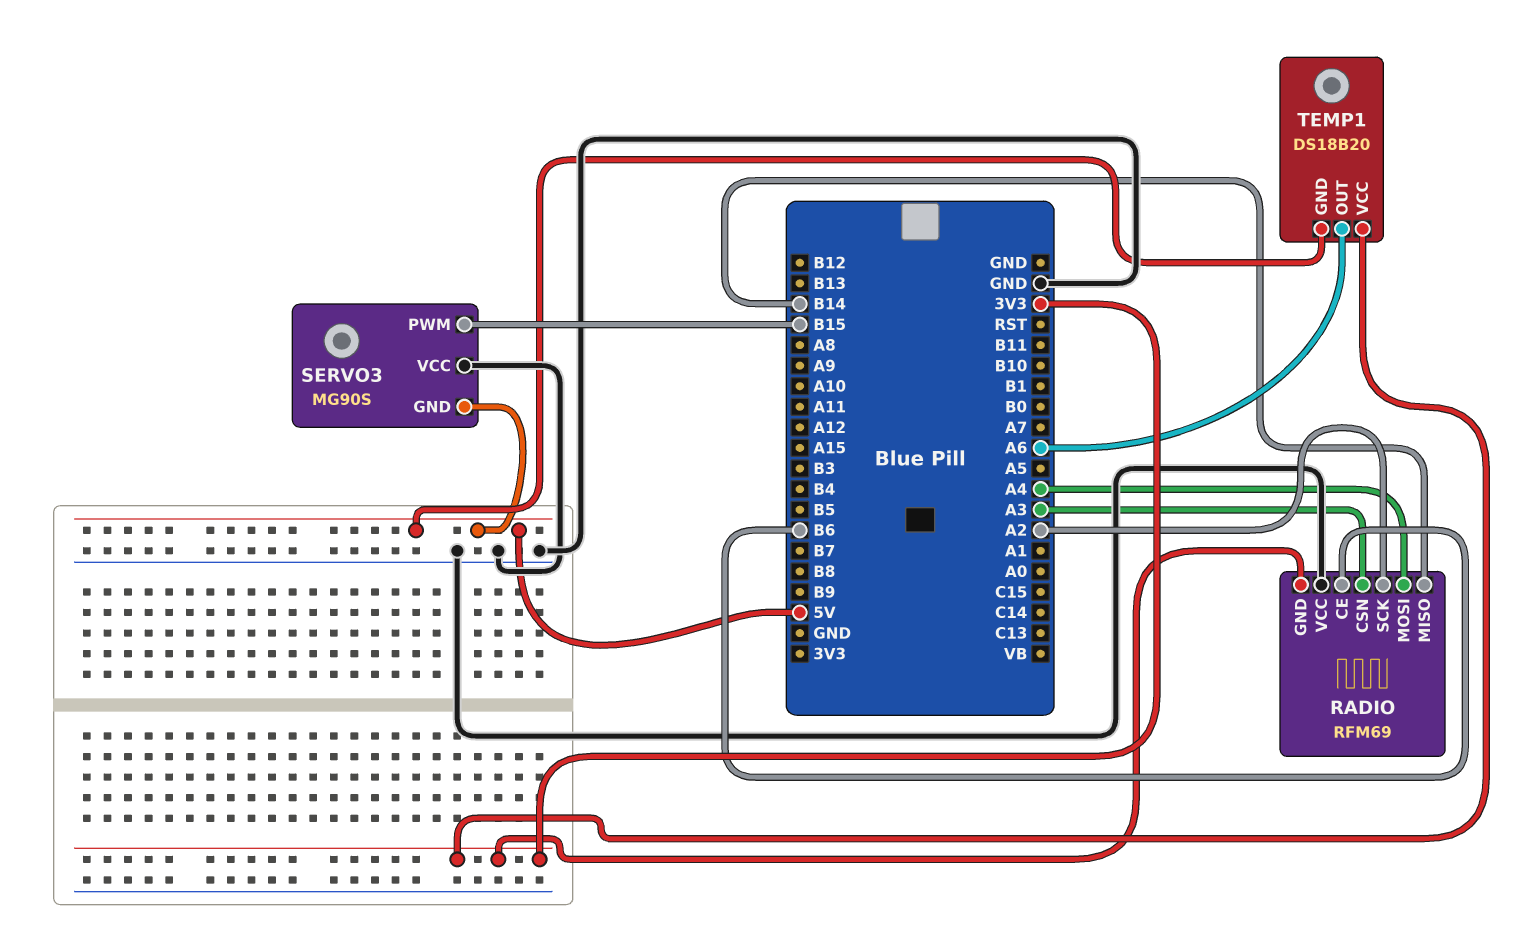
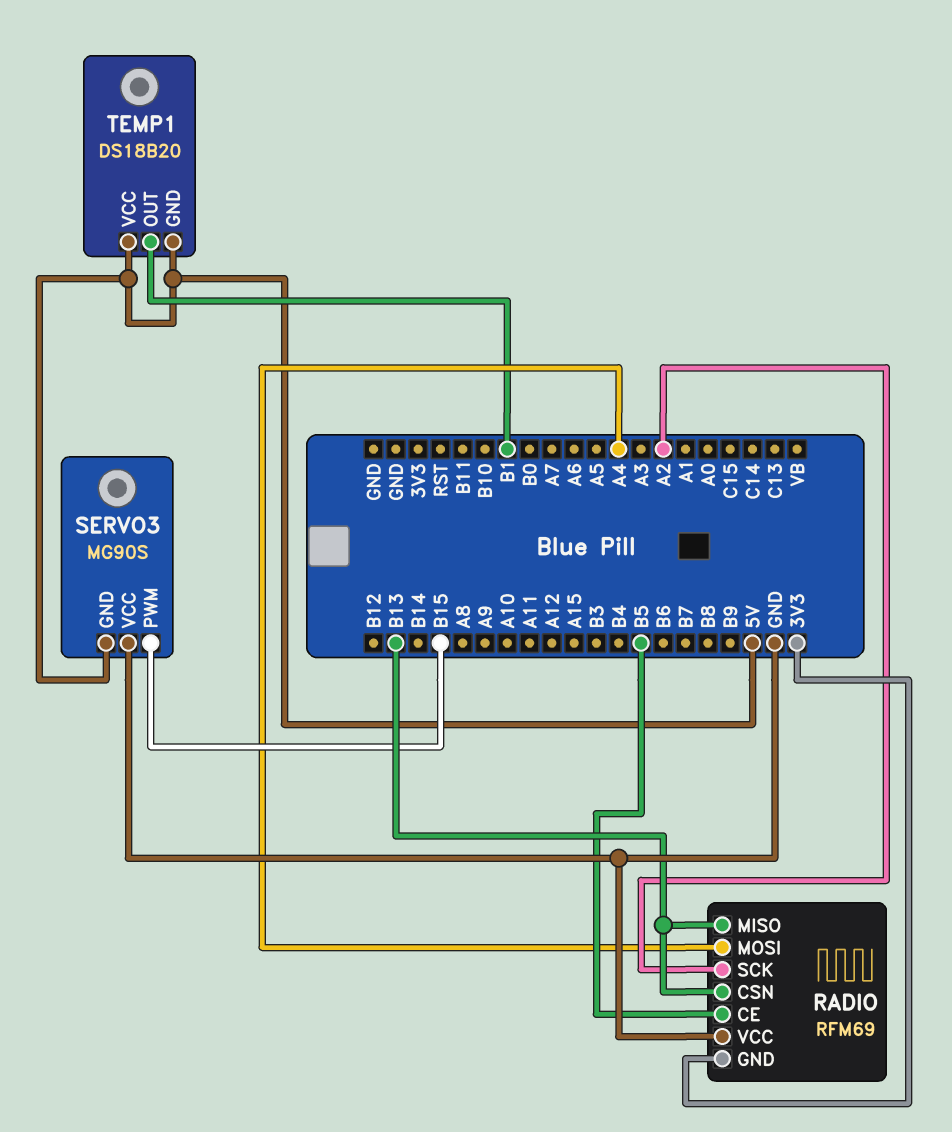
RADIO pin CE: B6 -> B5
RADIO pin CSN: A3 -> B13
RADIO pin MISO: B14 -> B13
TEMP1 pin OUT: A6 -> B1
TEMP1 pin VCC: 3V3 -> 5V

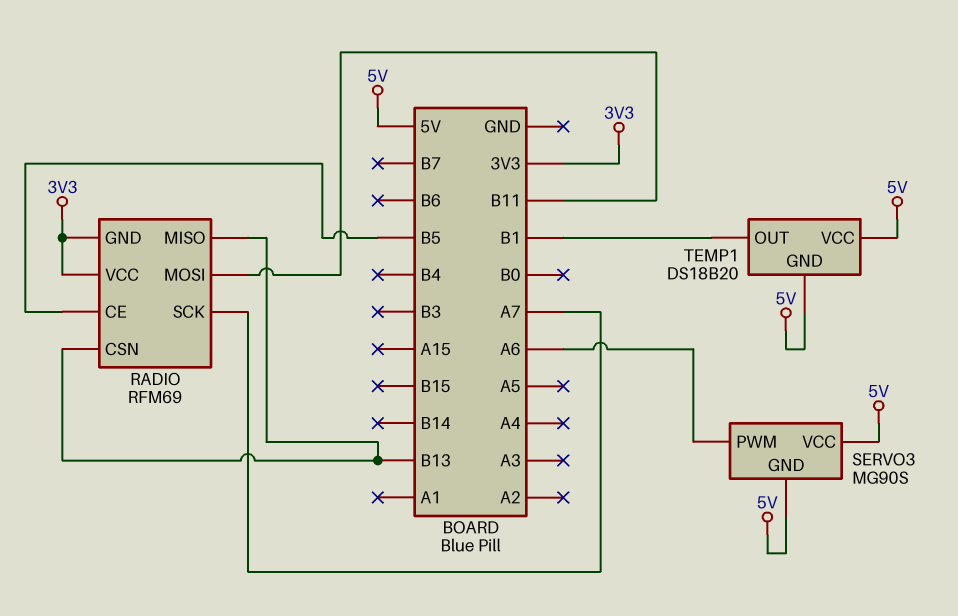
RADIO pin MOSI: A4 -> B11
RADIO pin SCK: A2 -> A7
RADIO pin VCC: GND -> 3V3
SERVO3 pin PWM: B15 -> A6
SERVO3 pin VCC: GND -> 5V

